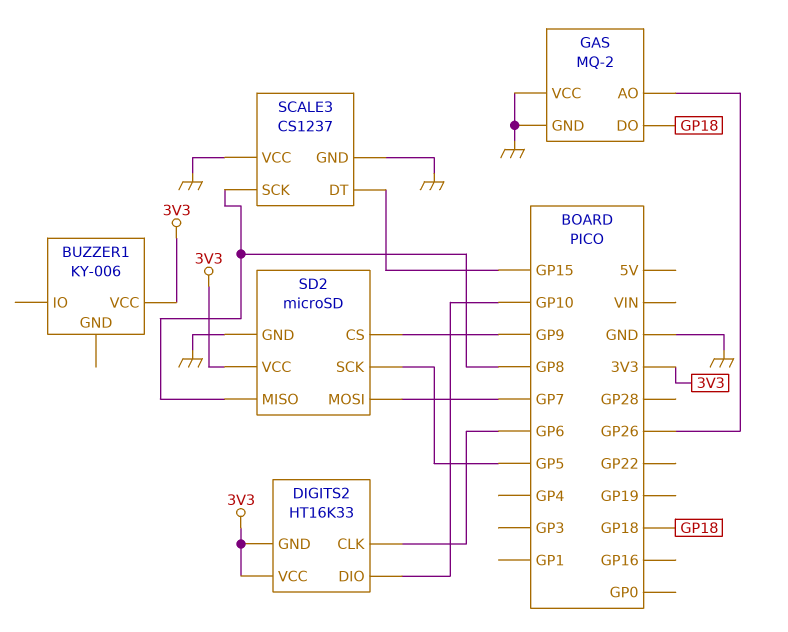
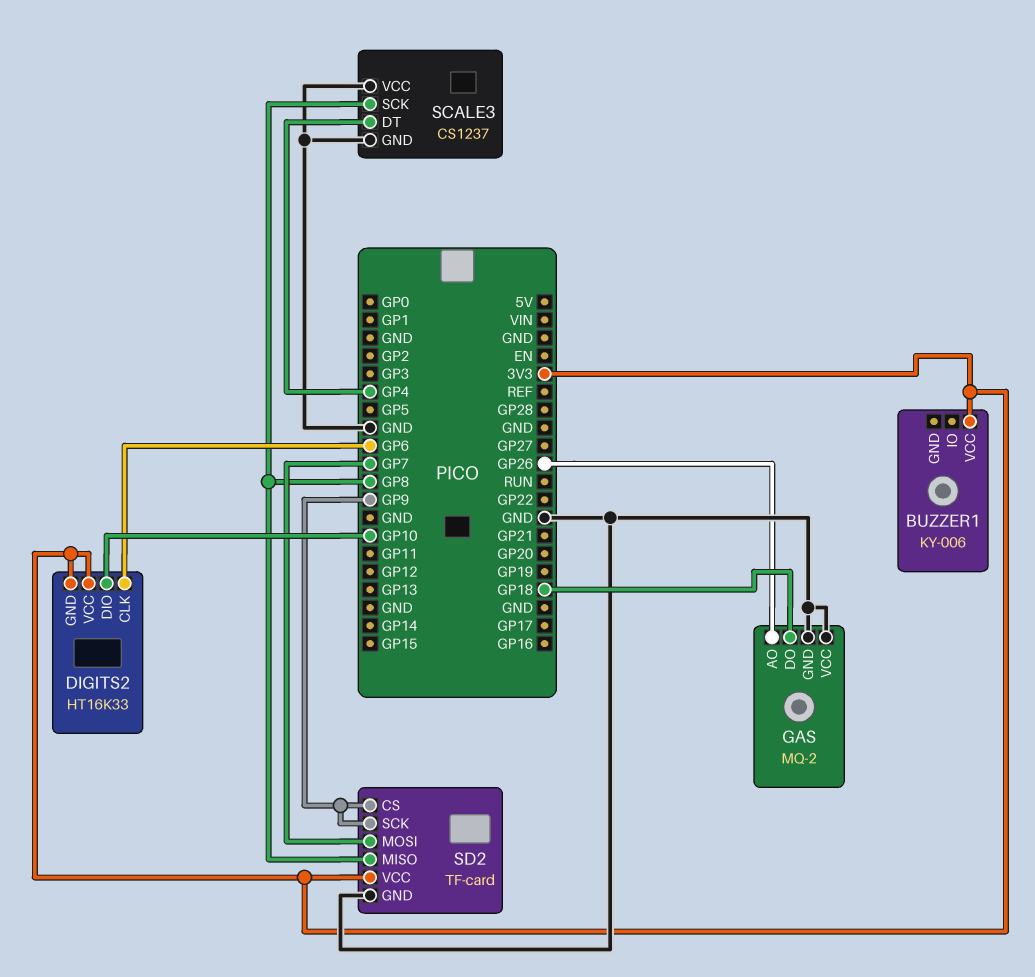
SCALE3 pin DT: GP15 -> GP4
SD2: microSD -> TF-card
SD2 pin SCK: GP5 -> GP9

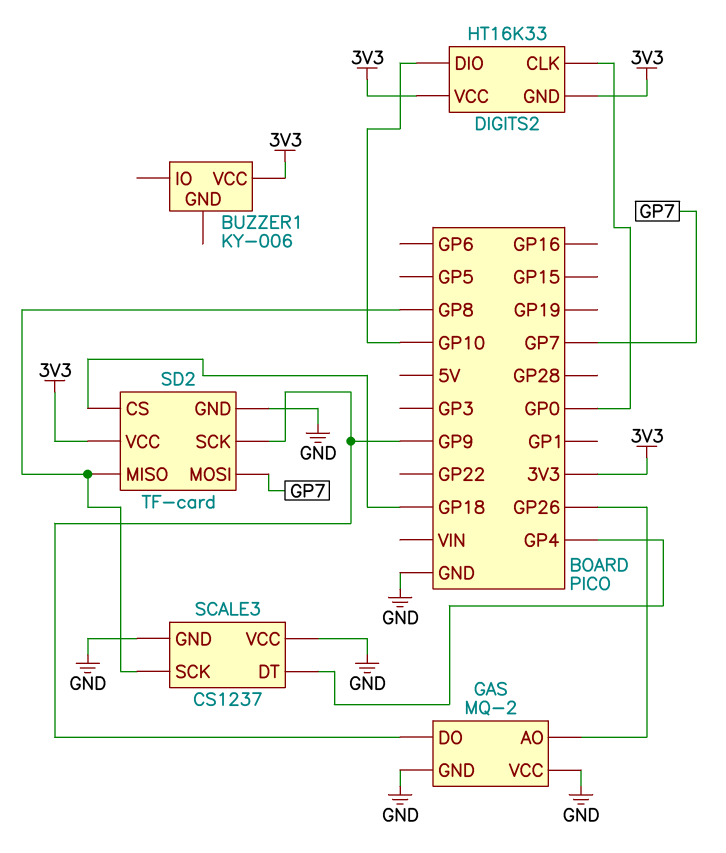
DIGITS2 pin CLK: GP6 -> GP0
GAS pin DO: GP18 -> GP9
SD2 pin CS: GP9 -> GP18

